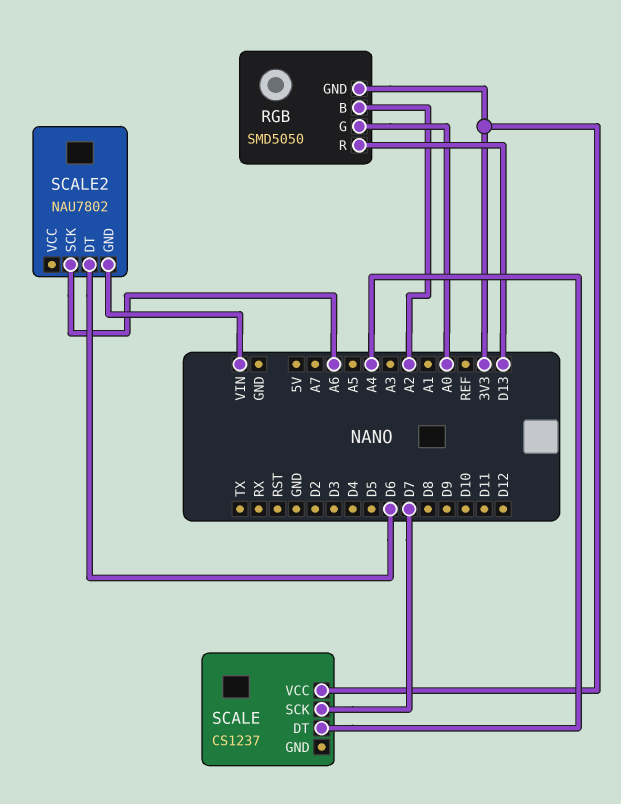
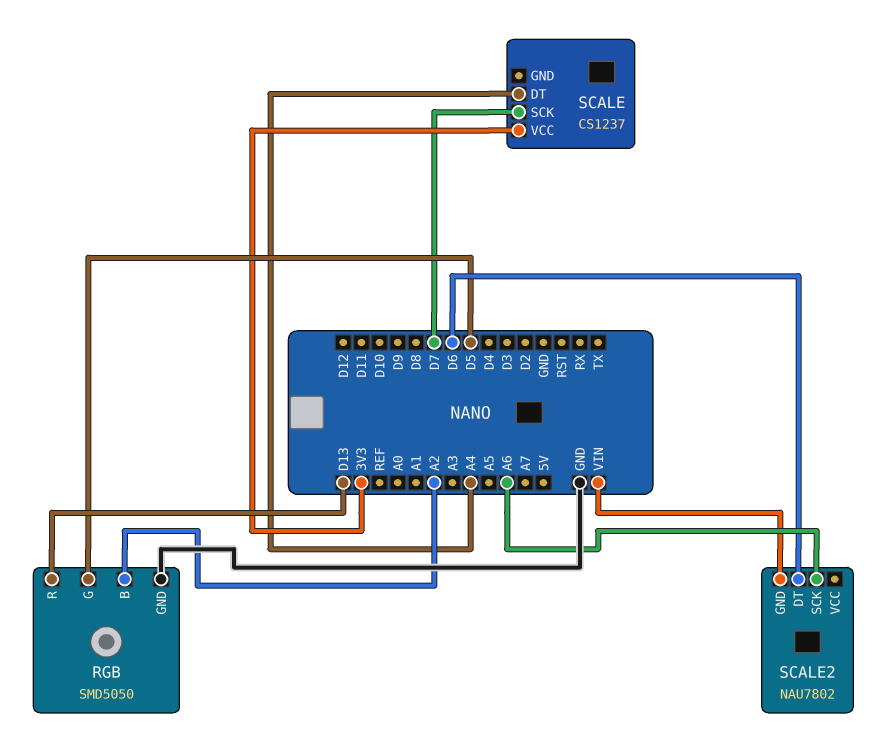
RGB pin G: A0 -> D5
RGB pin GND: 3V3 -> GND

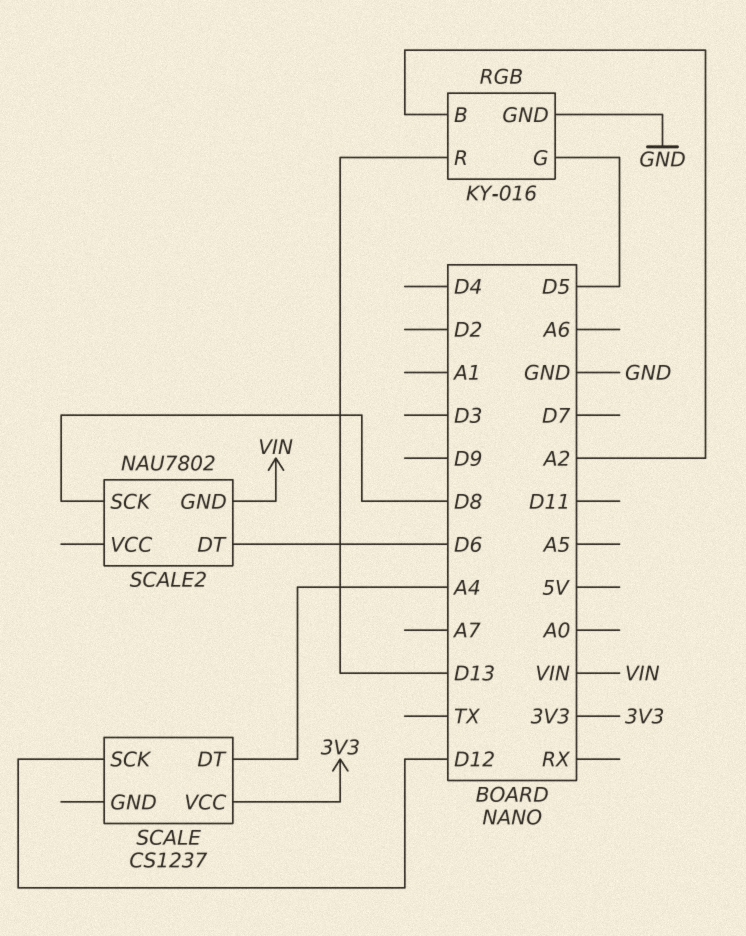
RGB: SMD5050 -> KY-016
SCALE pin SCK: D7 -> D12
SCALE2 pin SCK: A6 -> D8

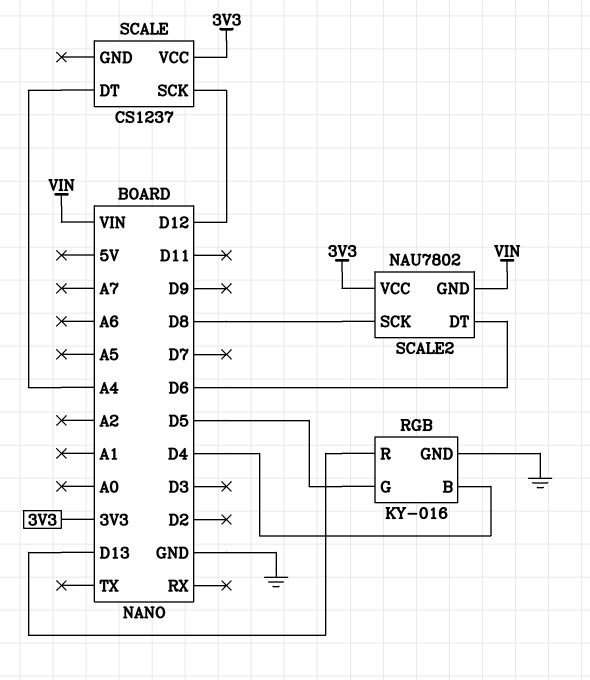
RGB pin B: A2 -> D4
SCALE2 pin VCC: none -> 3V3

